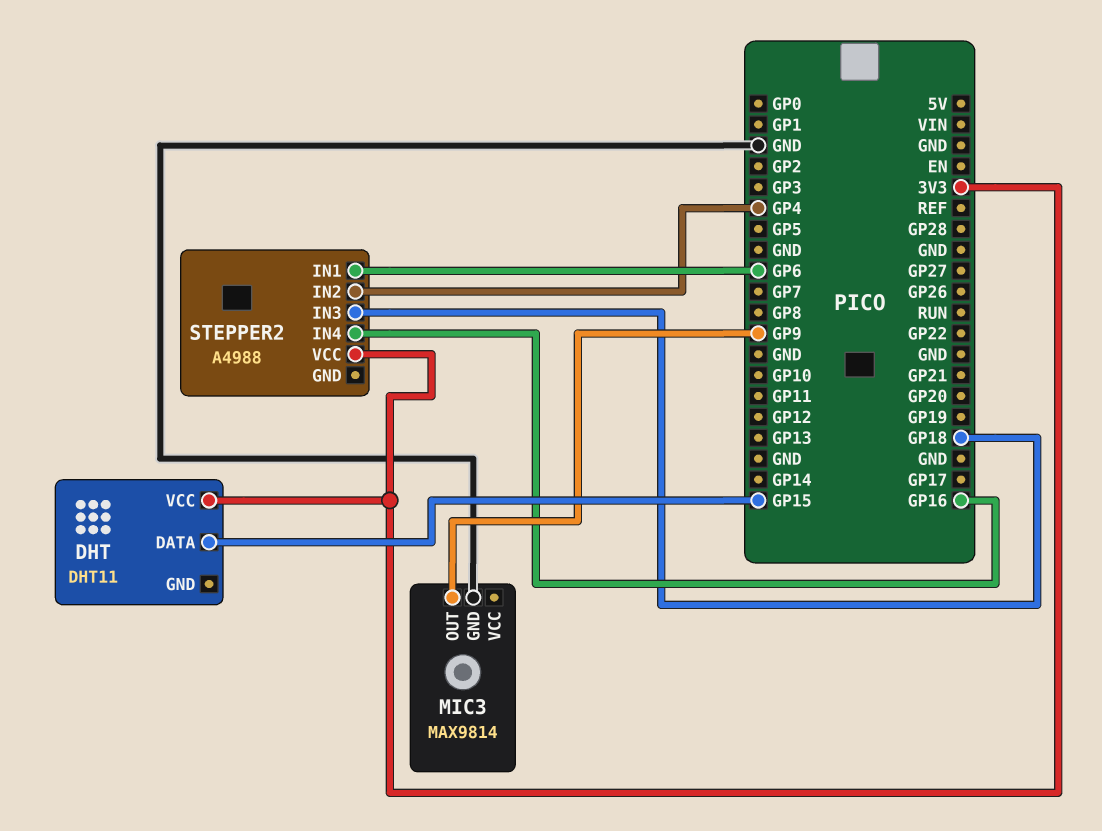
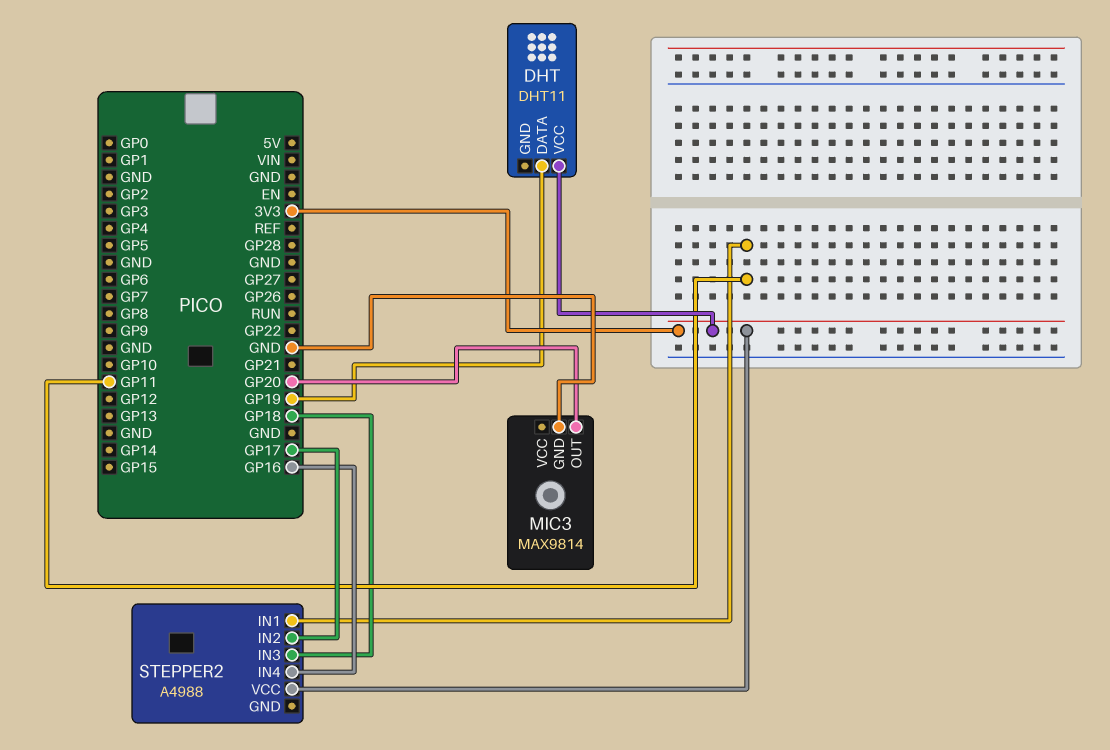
DHT pin DATA: GP15 -> GP19
MIC3 pin OUT: GP9 -> GP20
STEPPER2 pin IN1: GP6 -> GP11
STEPPER2 pin IN2: GP4 -> GP17

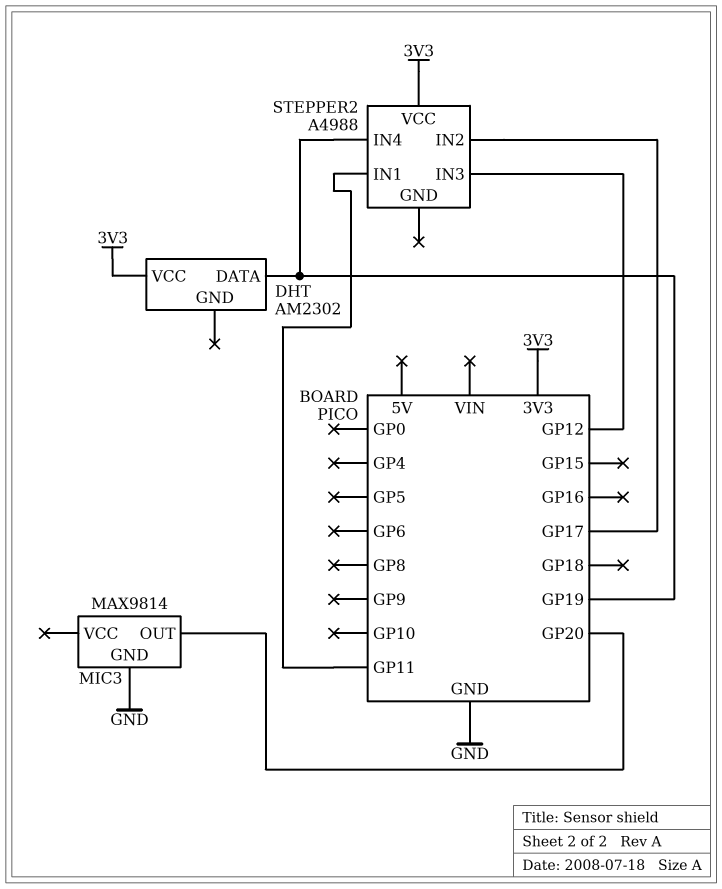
DHT: DHT11 -> AM2302
STEPPER2 pin IN3: GP18 -> GP12
STEPPER2 pin IN4: GP16 -> GP19

